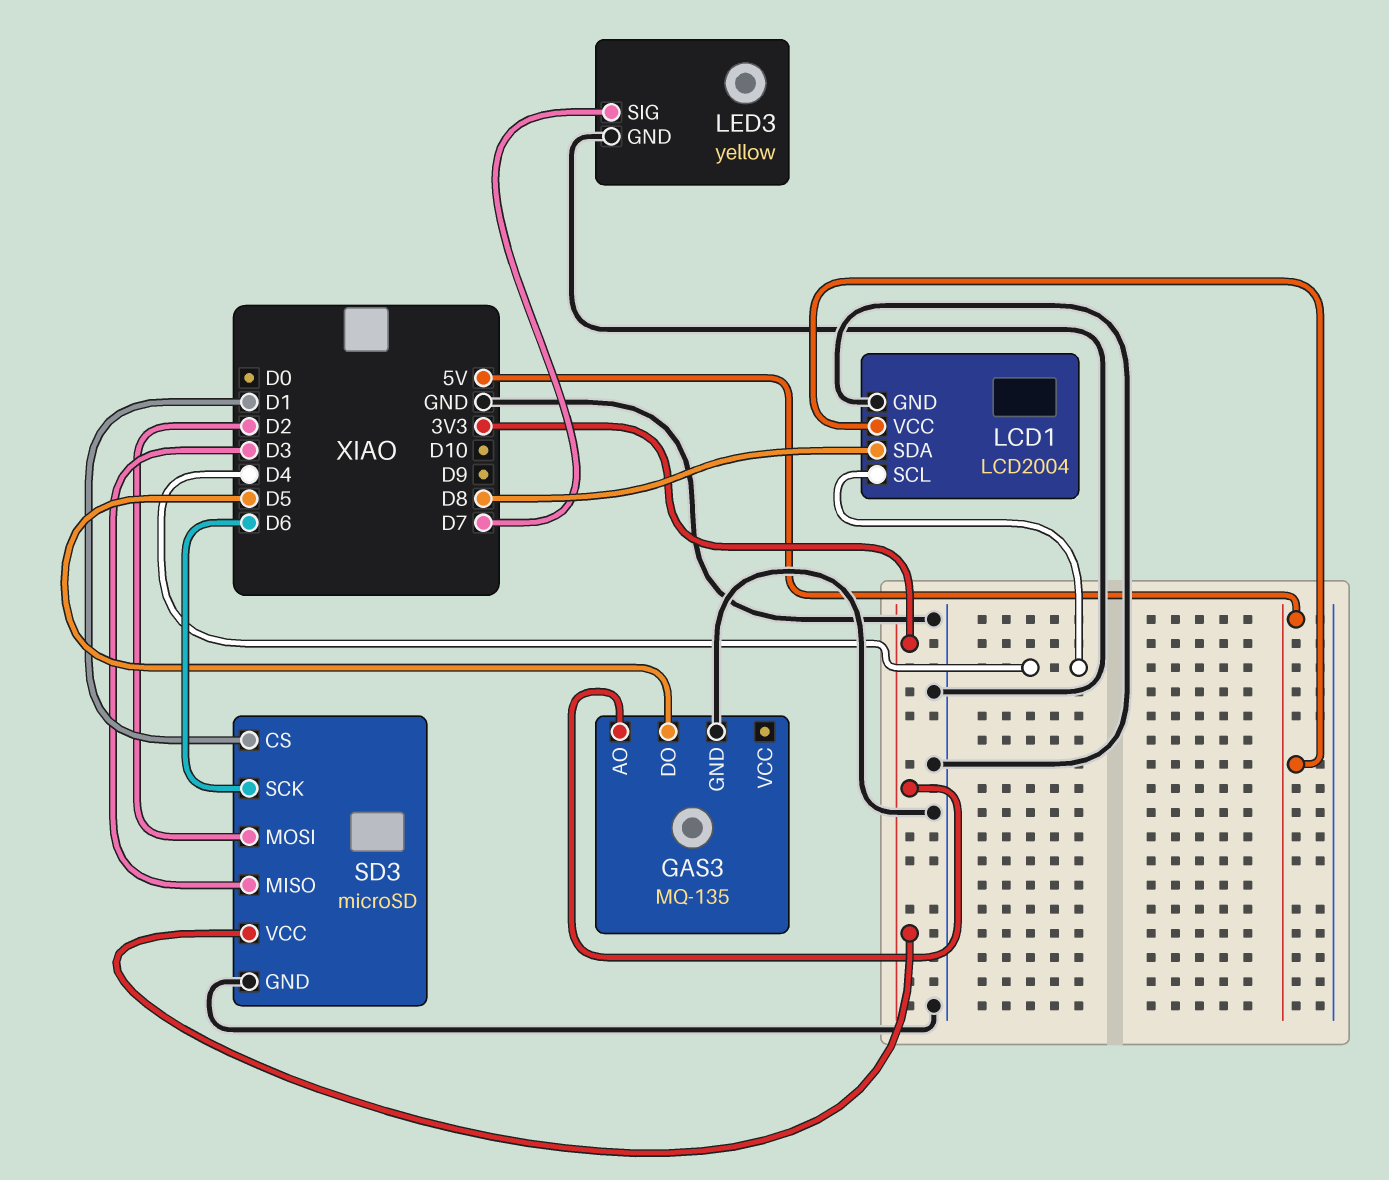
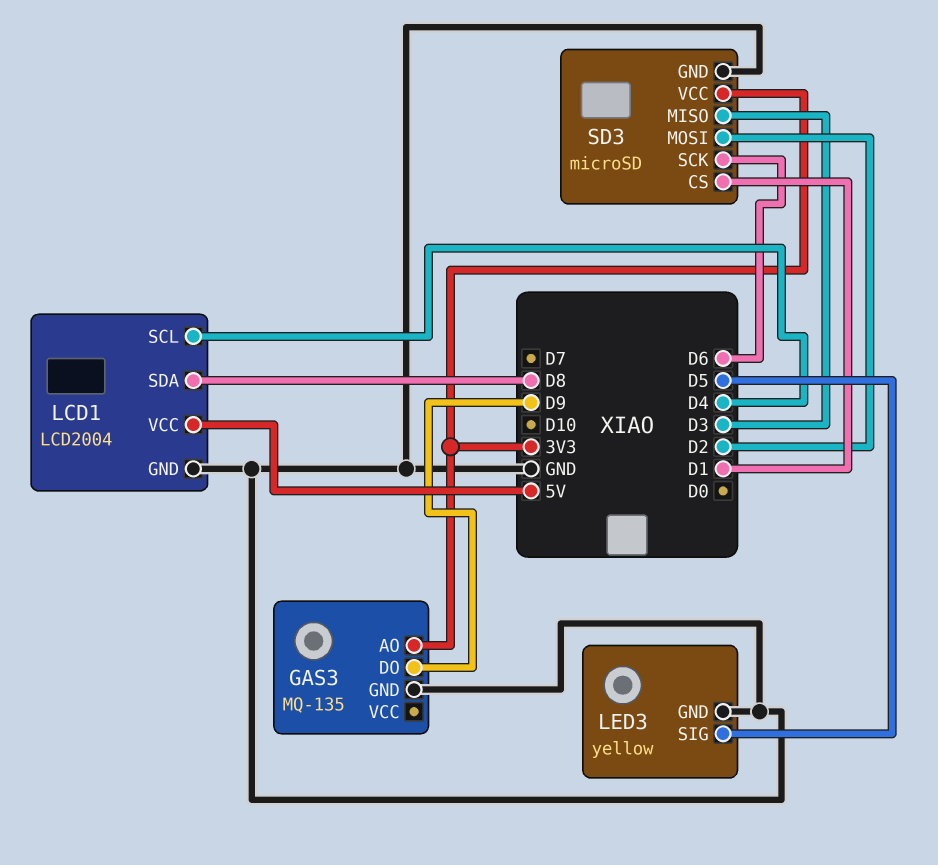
GAS3 pin DO: D5 -> D9
LED3 pin SIG: D7 -> D5

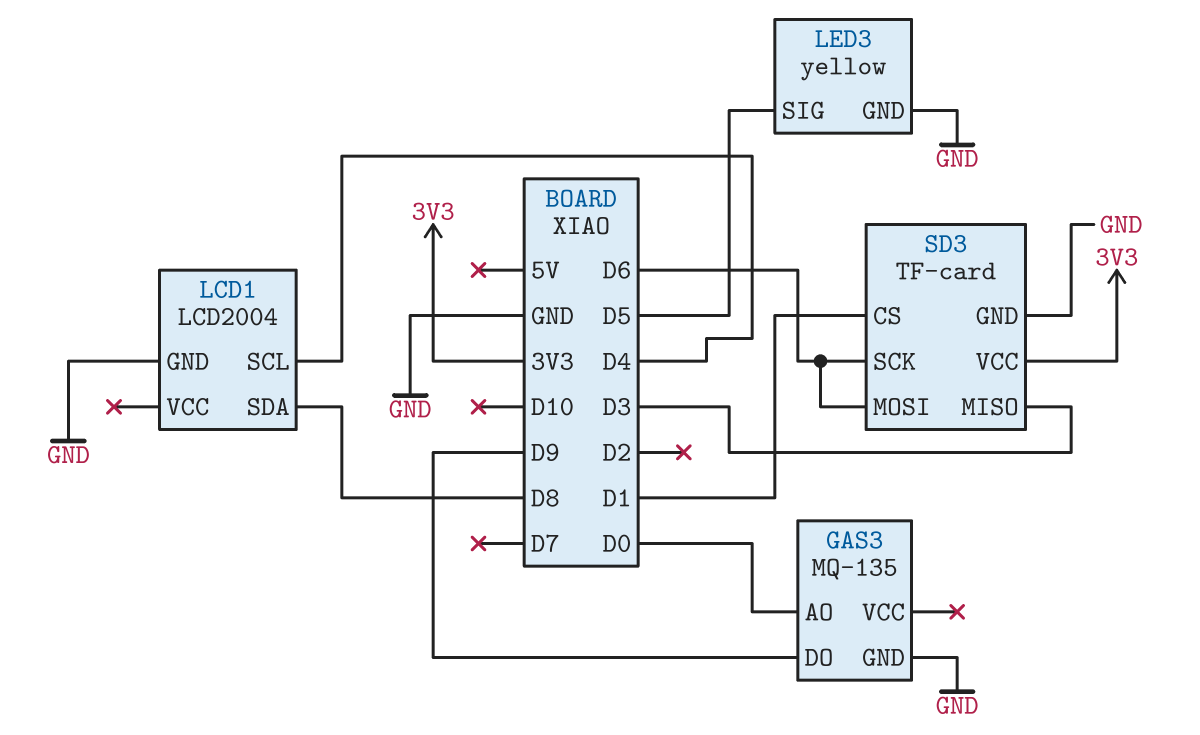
GAS3 pin AO: 3V3 -> D0
LCD1 pin VCC: 5V -> none
SD3: microSD -> TF-card
SD3 pin MOSI: D2 -> D6

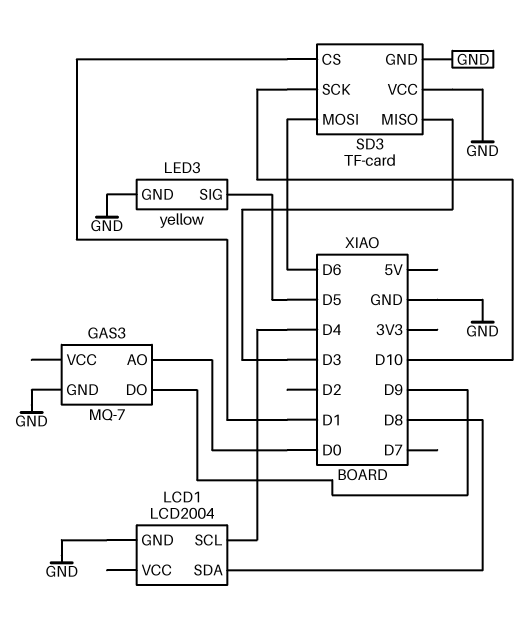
GAS3: MQ-135 -> MQ-7
SD3 pin SCK: D6 -> D10
SD3 pin VCC: 3V3 -> GND

